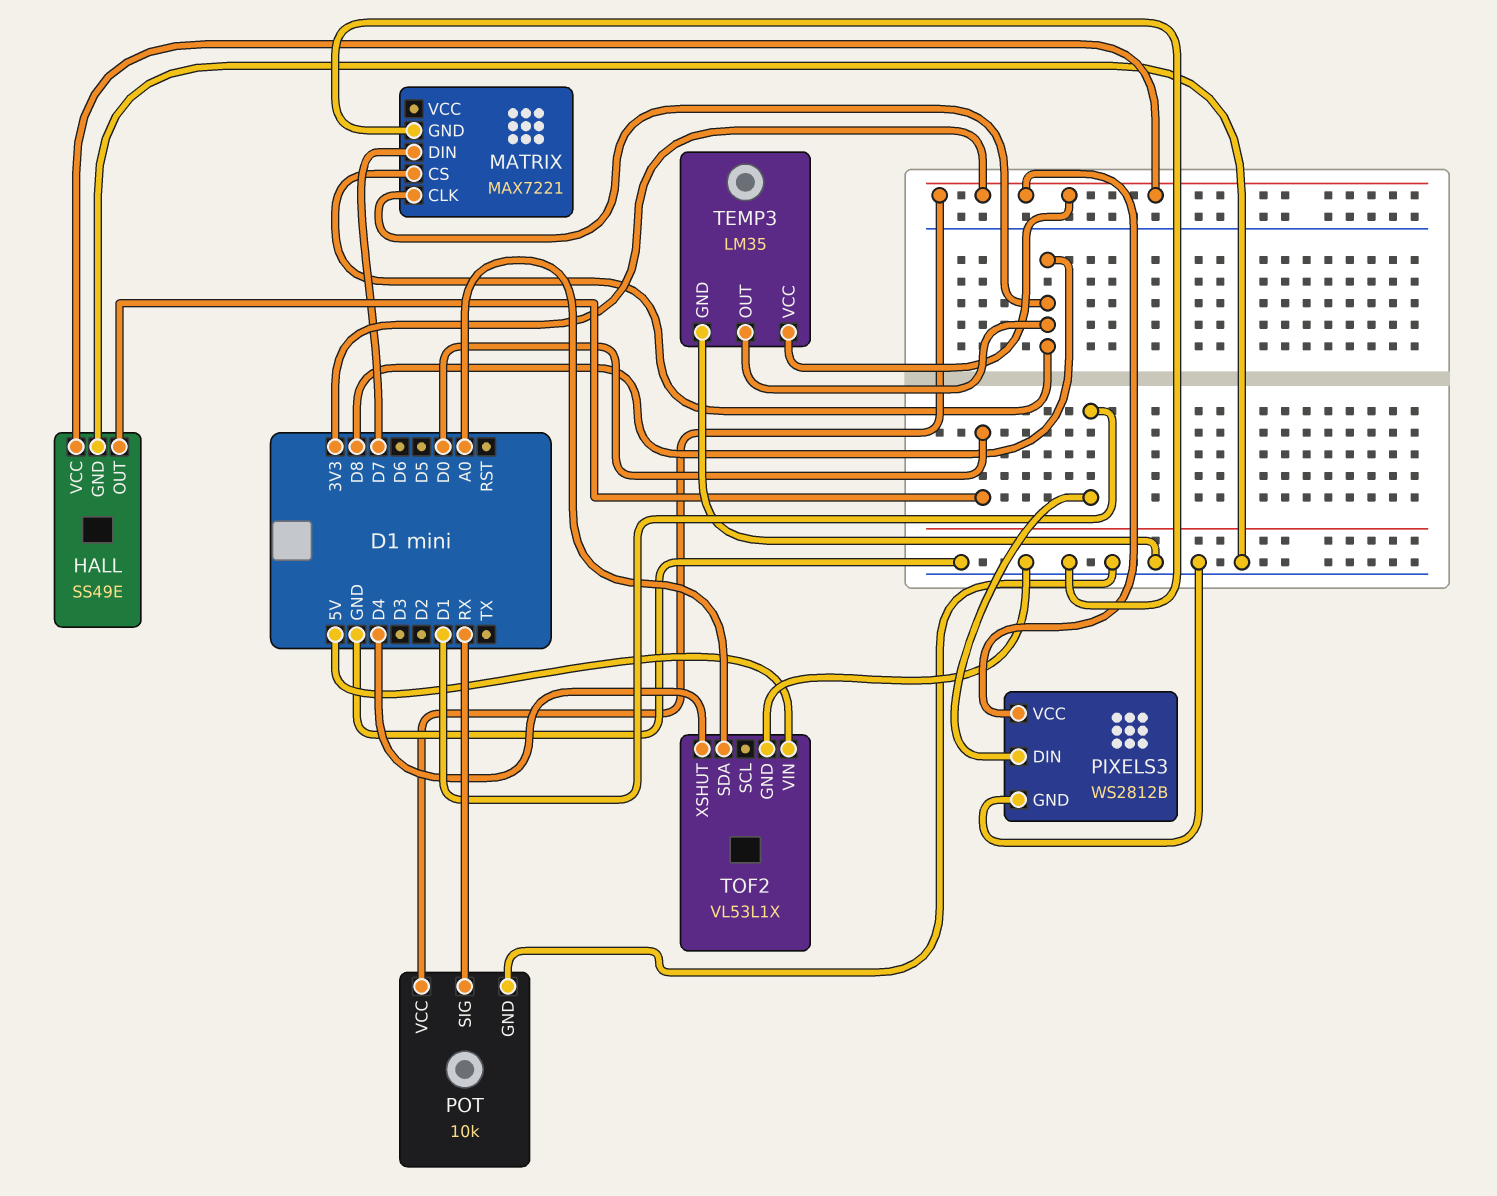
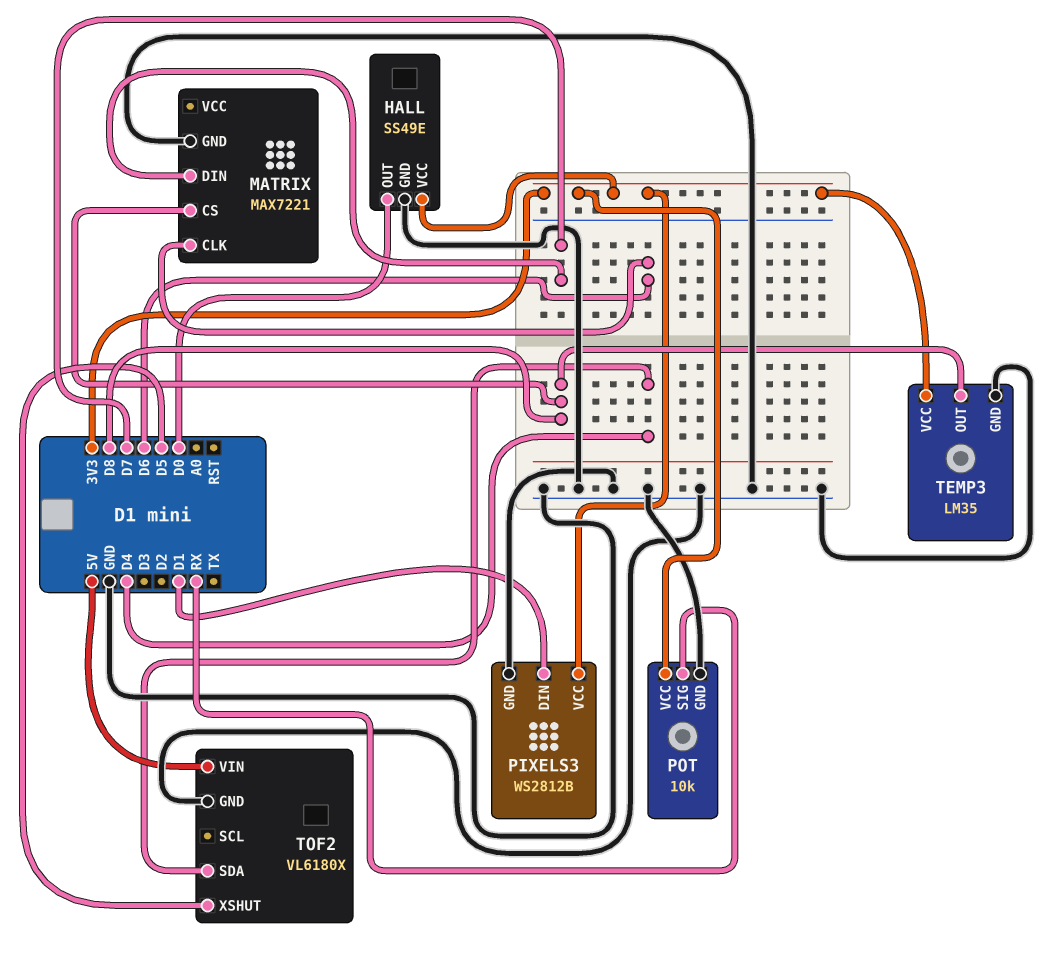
MATRIX pin CLK: D8 -> D6
TOF2: VL53L1X -> VL6180X
TOF2 pin SDA: A0 -> D4
TOF2 pin XSHUT: D4 -> D5

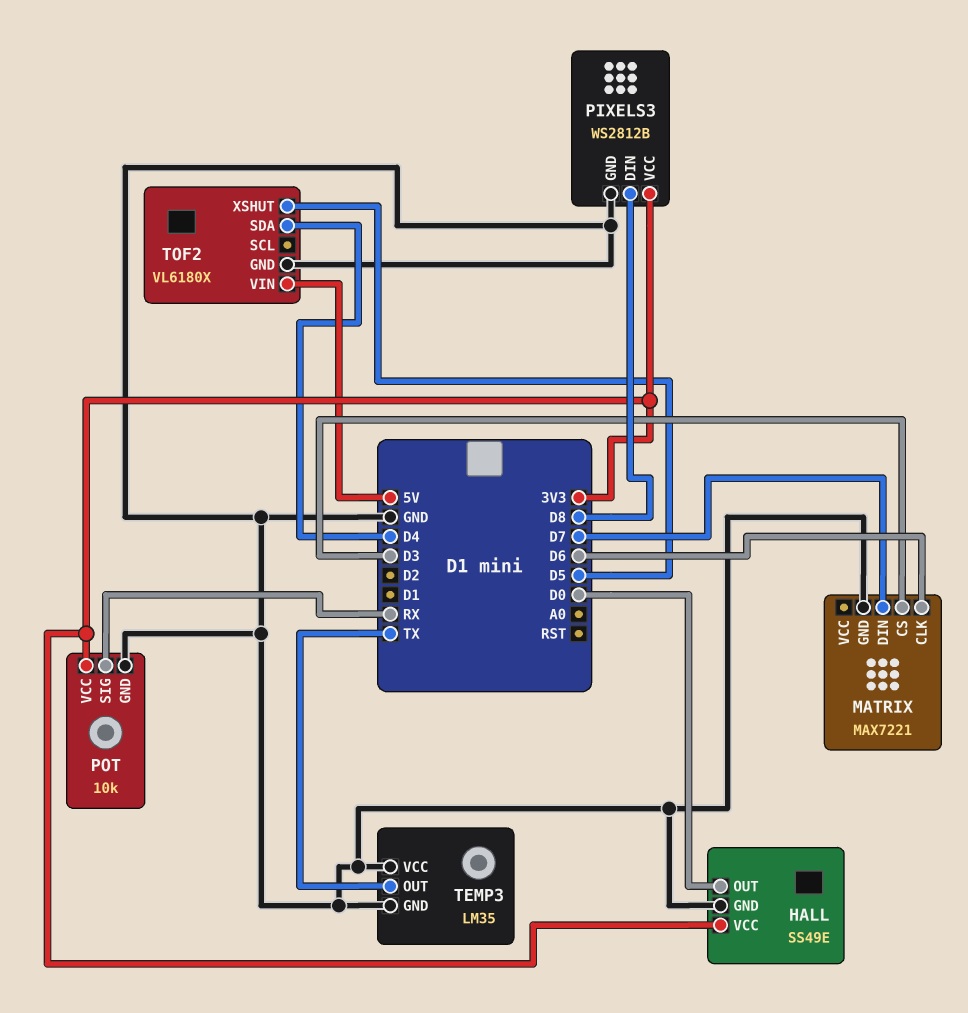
MATRIX pin CS: D8 -> D3
PIXELS3 pin DIN: D1 -> D8
TEMP3 pin OUT: D8 -> TX
TEMP3 pin VCC: 3V3 -> GND

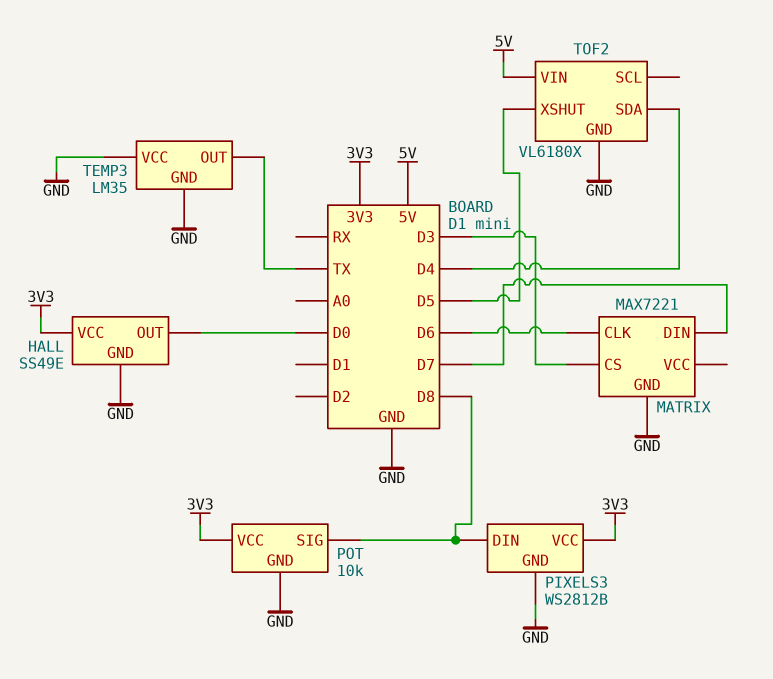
POT pin SIG: RX -> D8

